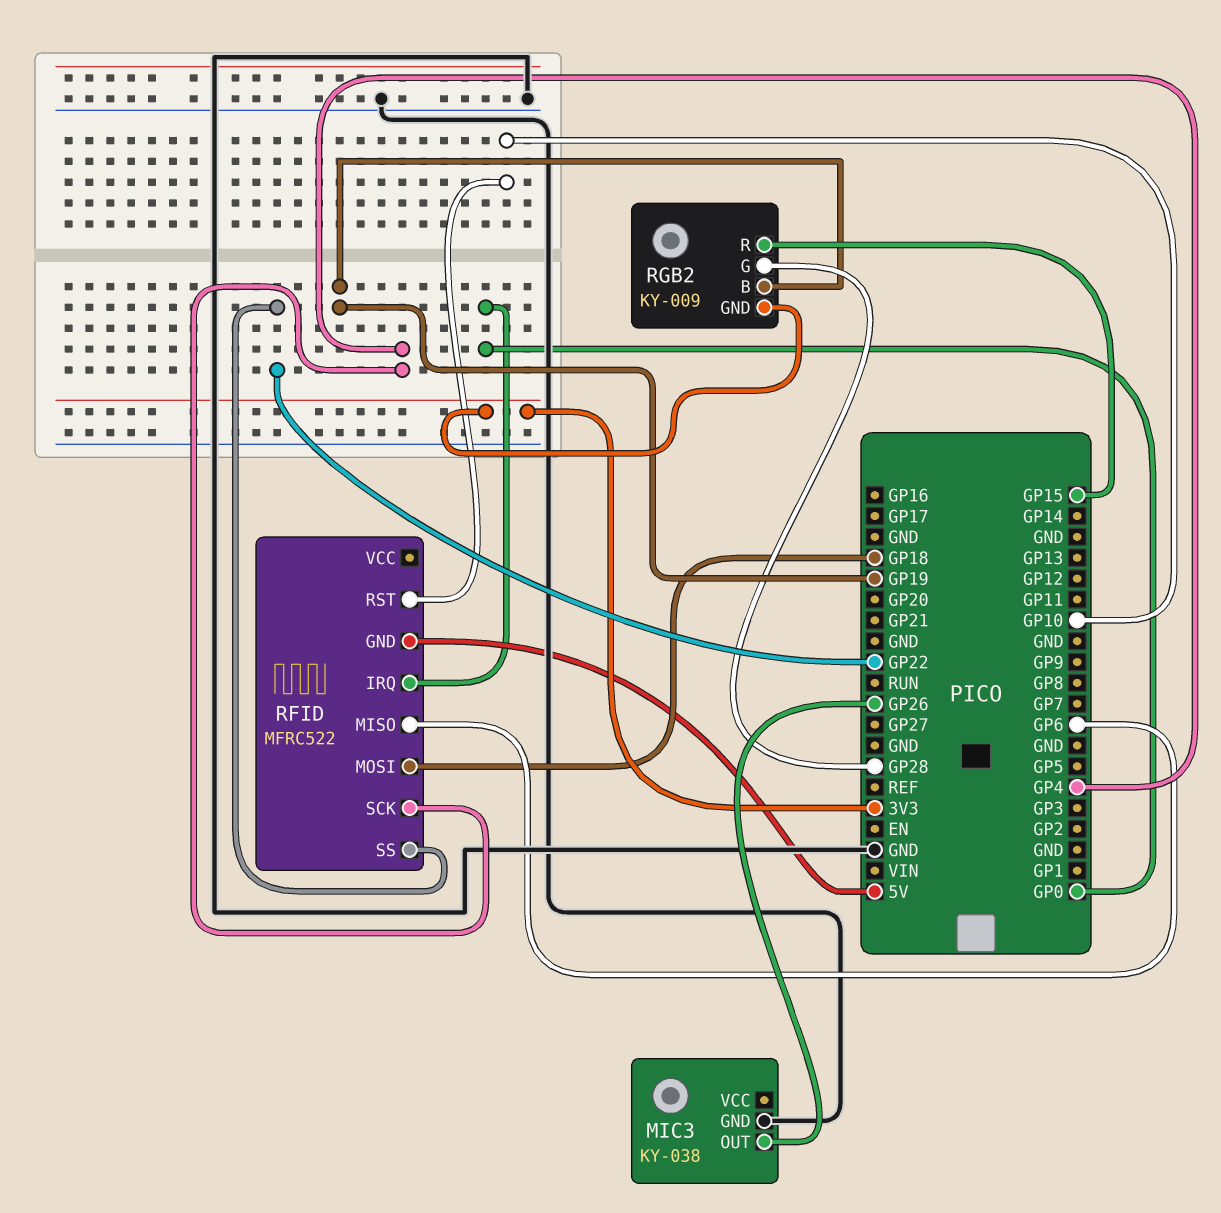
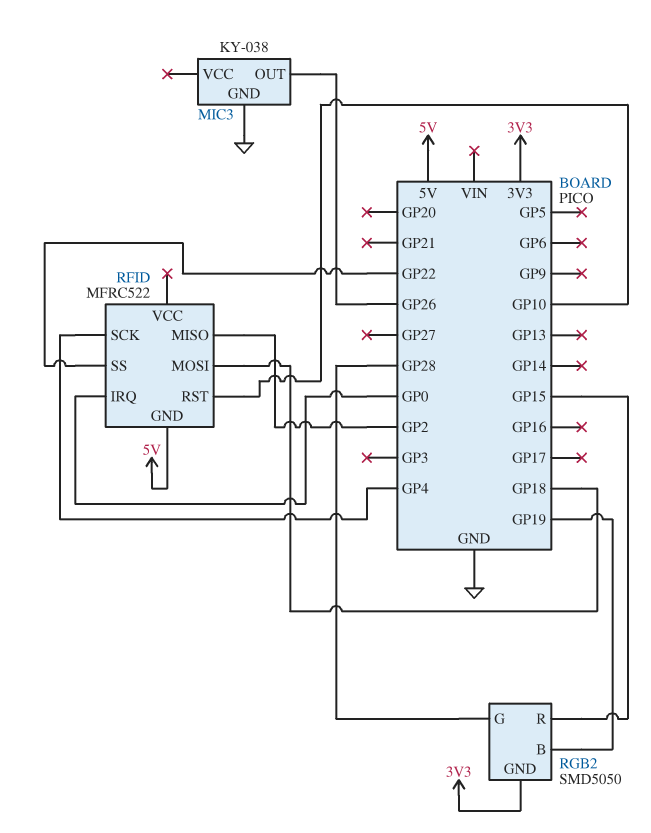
RFID pin MISO: GP6 -> GP2
RGB2: KY-009 -> SMD5050

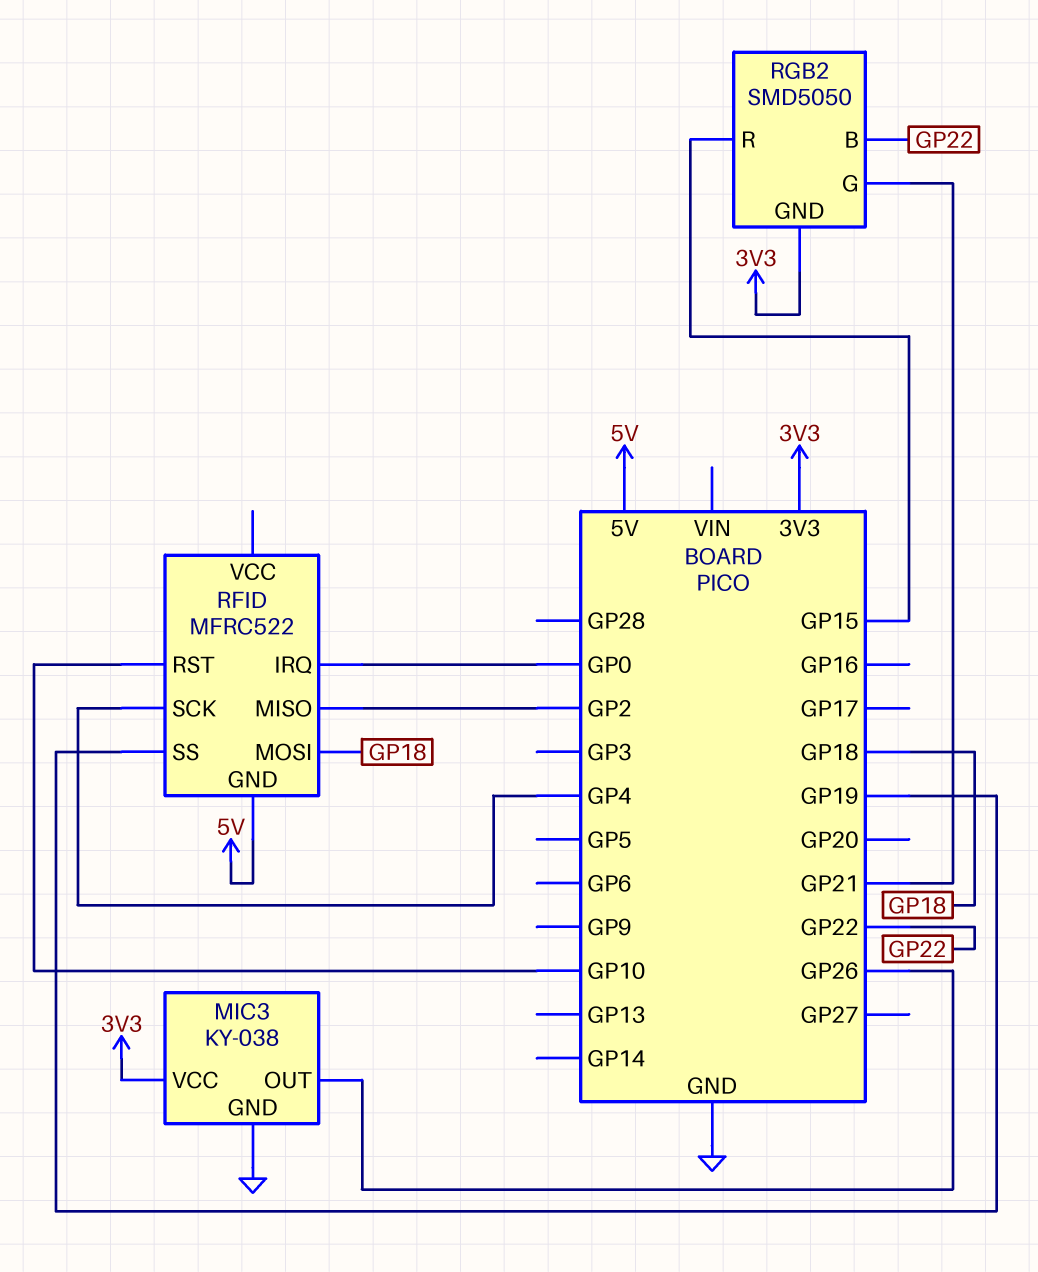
MIC3 pin VCC: none -> 3V3
RFID pin SS: GP22 -> GP19
RGB2 pin B: GP19 -> GP22
RGB2 pin G: GP28 -> GP21

